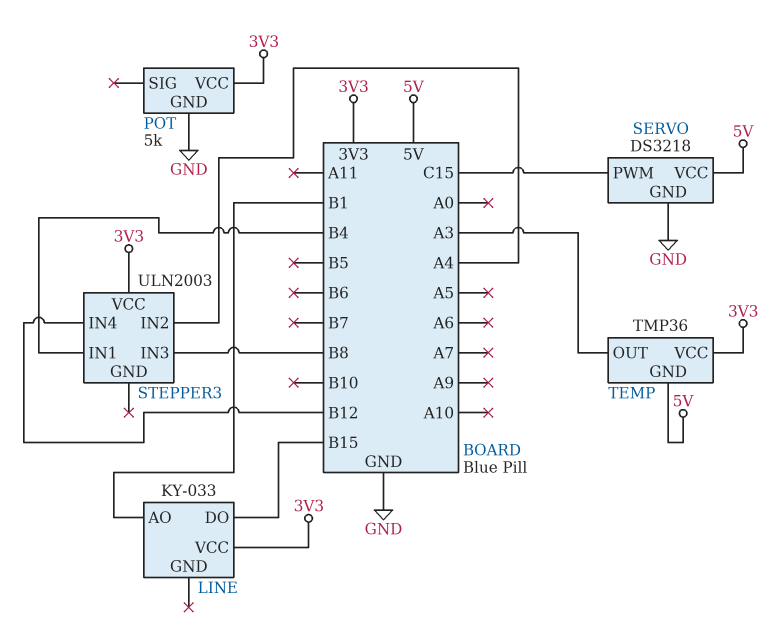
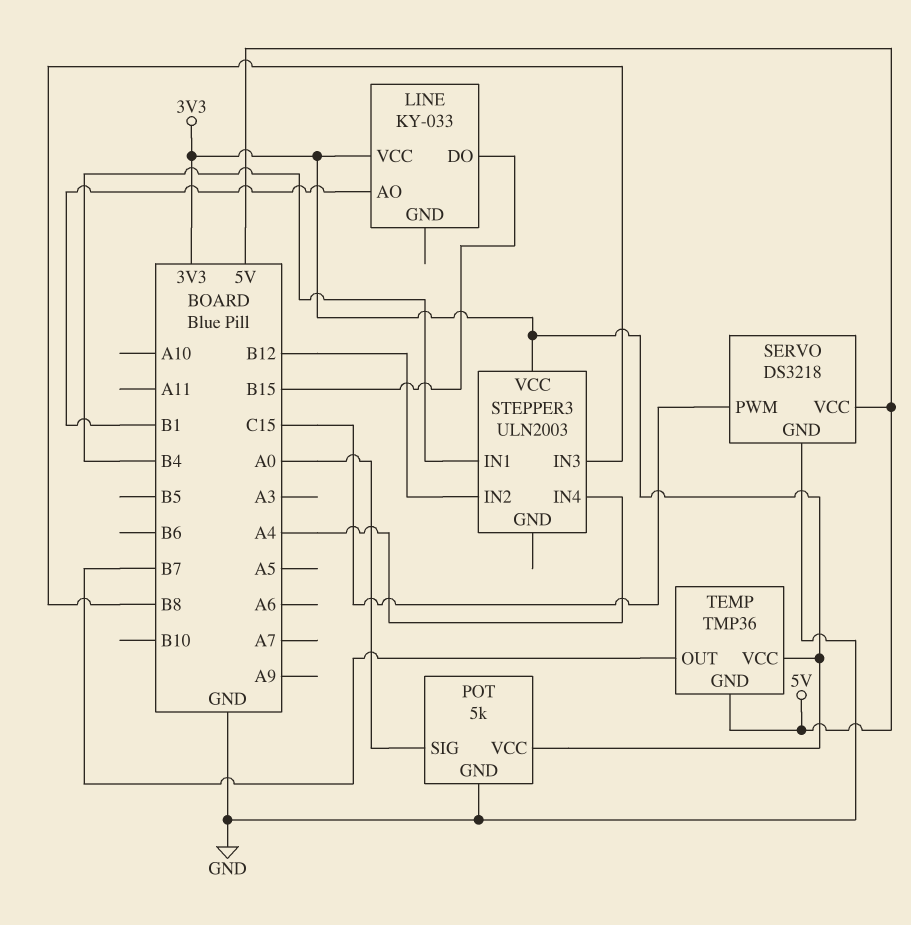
POT pin SIG: none -> A0
STEPPER3 pin IN2: A4 -> B12
STEPPER3 pin IN4: B12 -> A4
TEMP pin OUT: A3 -> B7

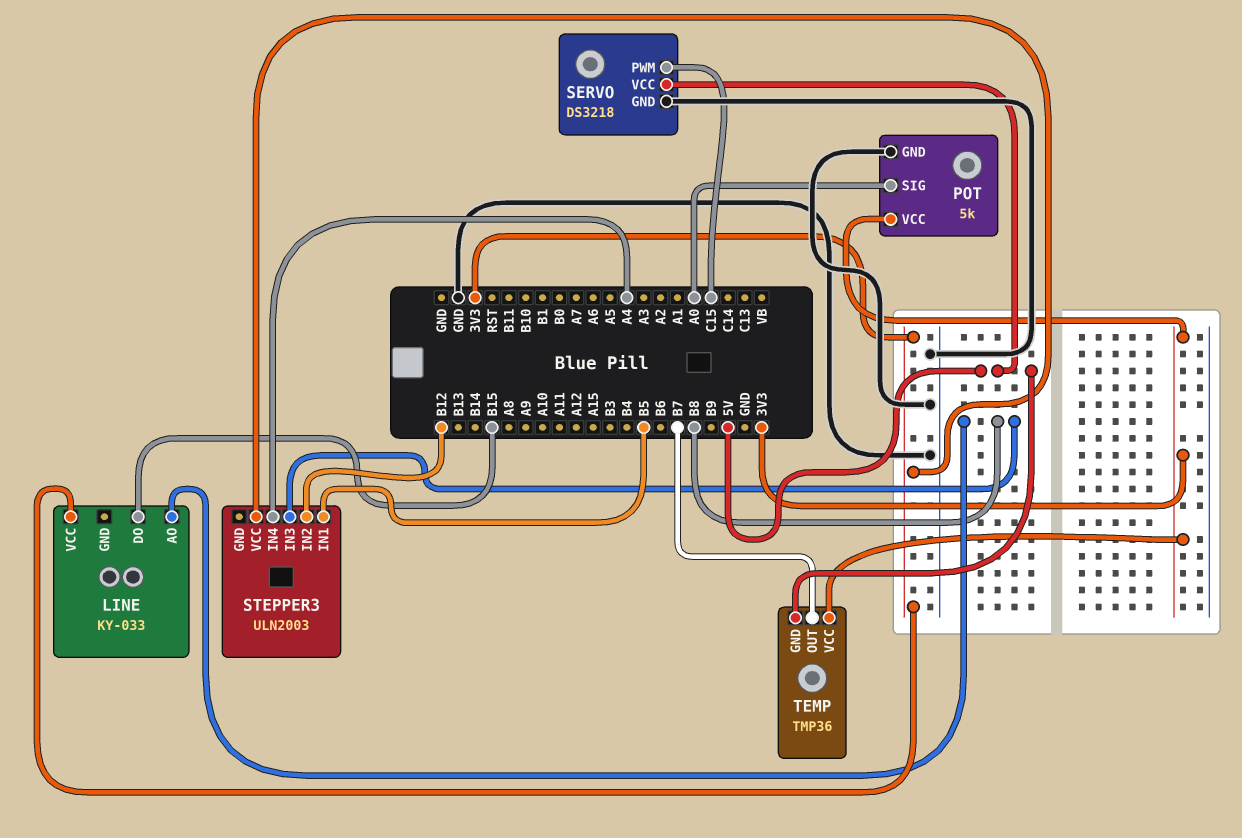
LINE pin AO: B1 -> B8
STEPPER3 pin IN1: B4 -> B5

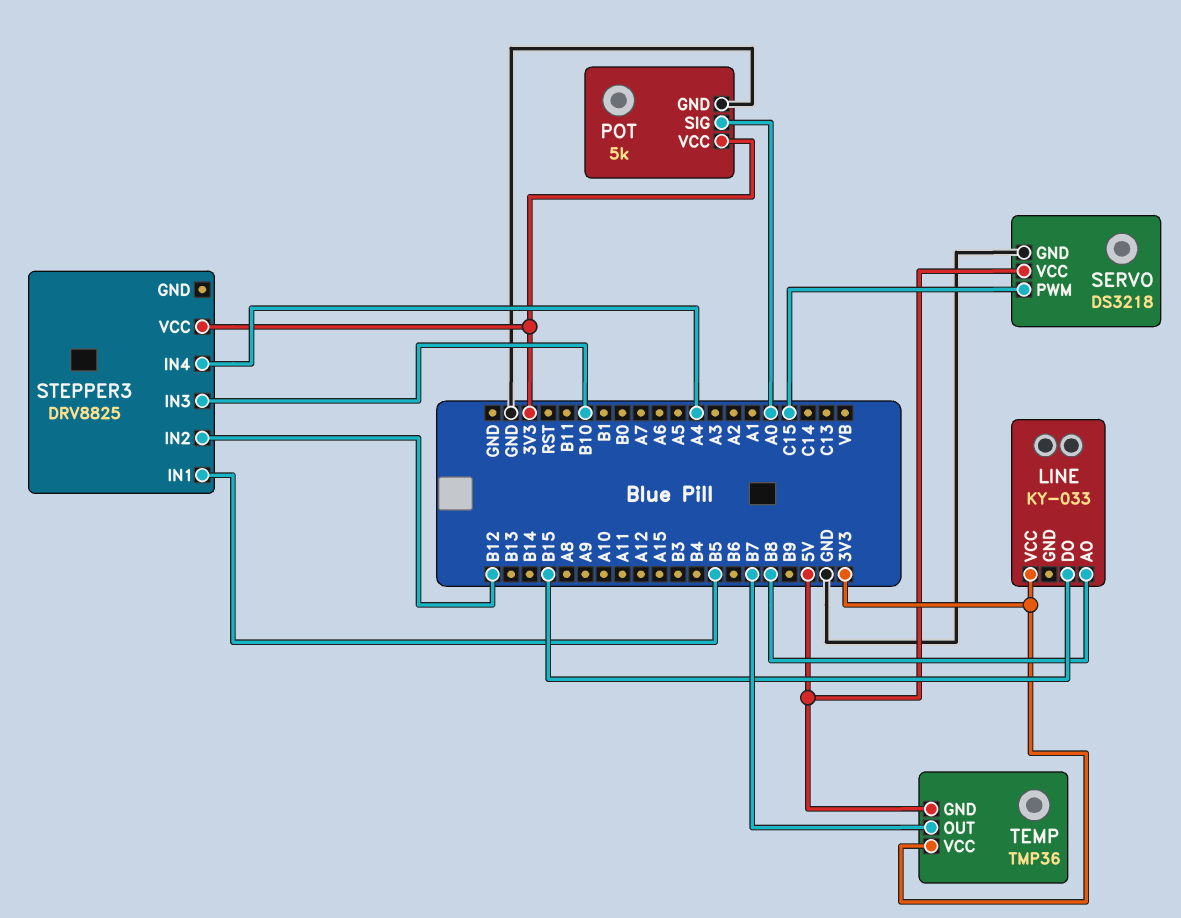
STEPPER3: ULN2003 -> DRV8825
STEPPER3 pin IN3: B8 -> B10

